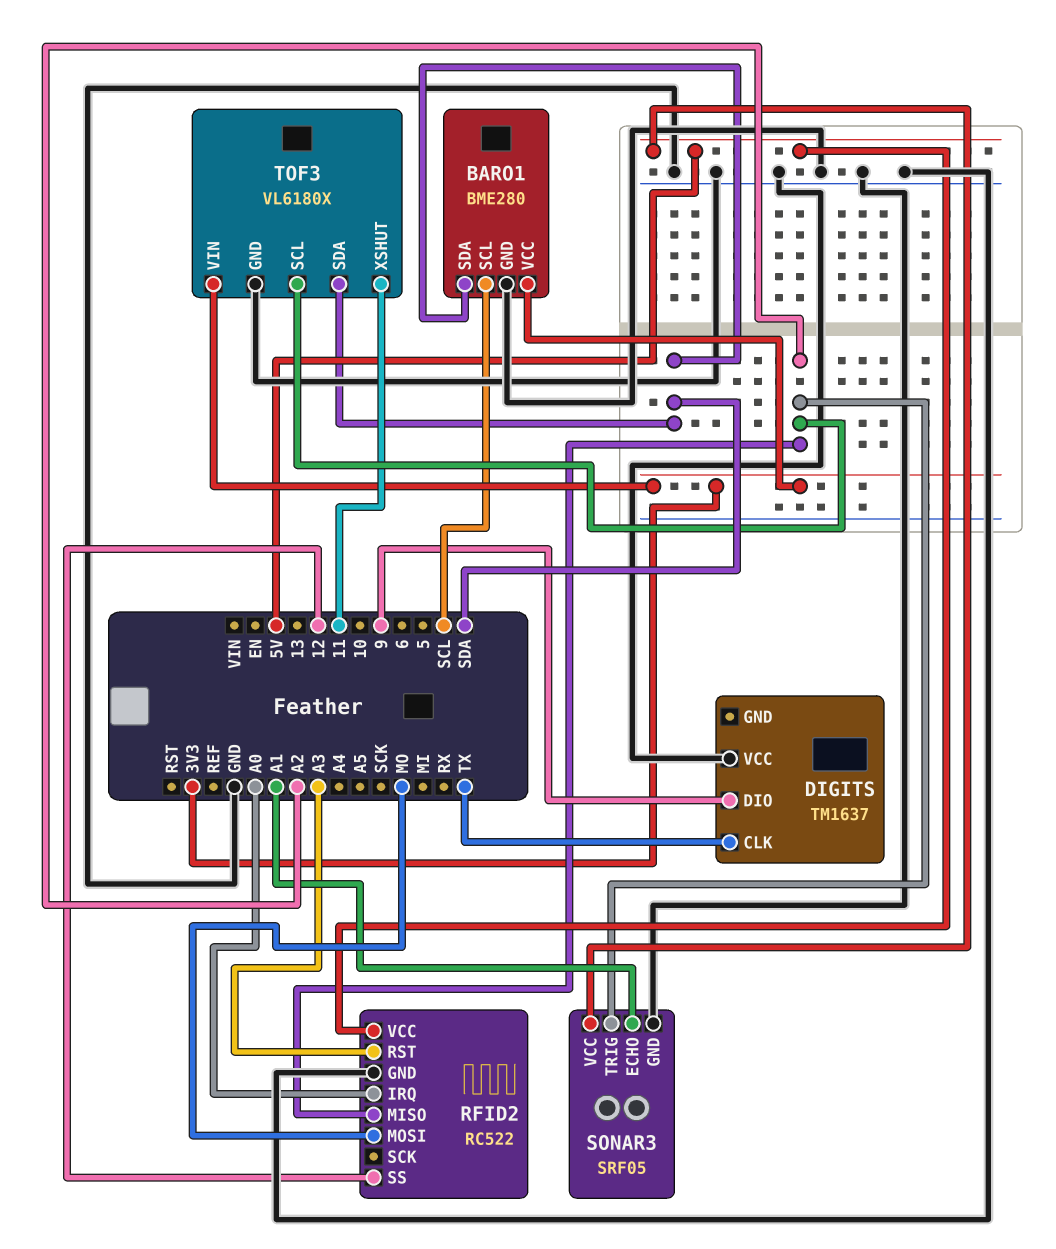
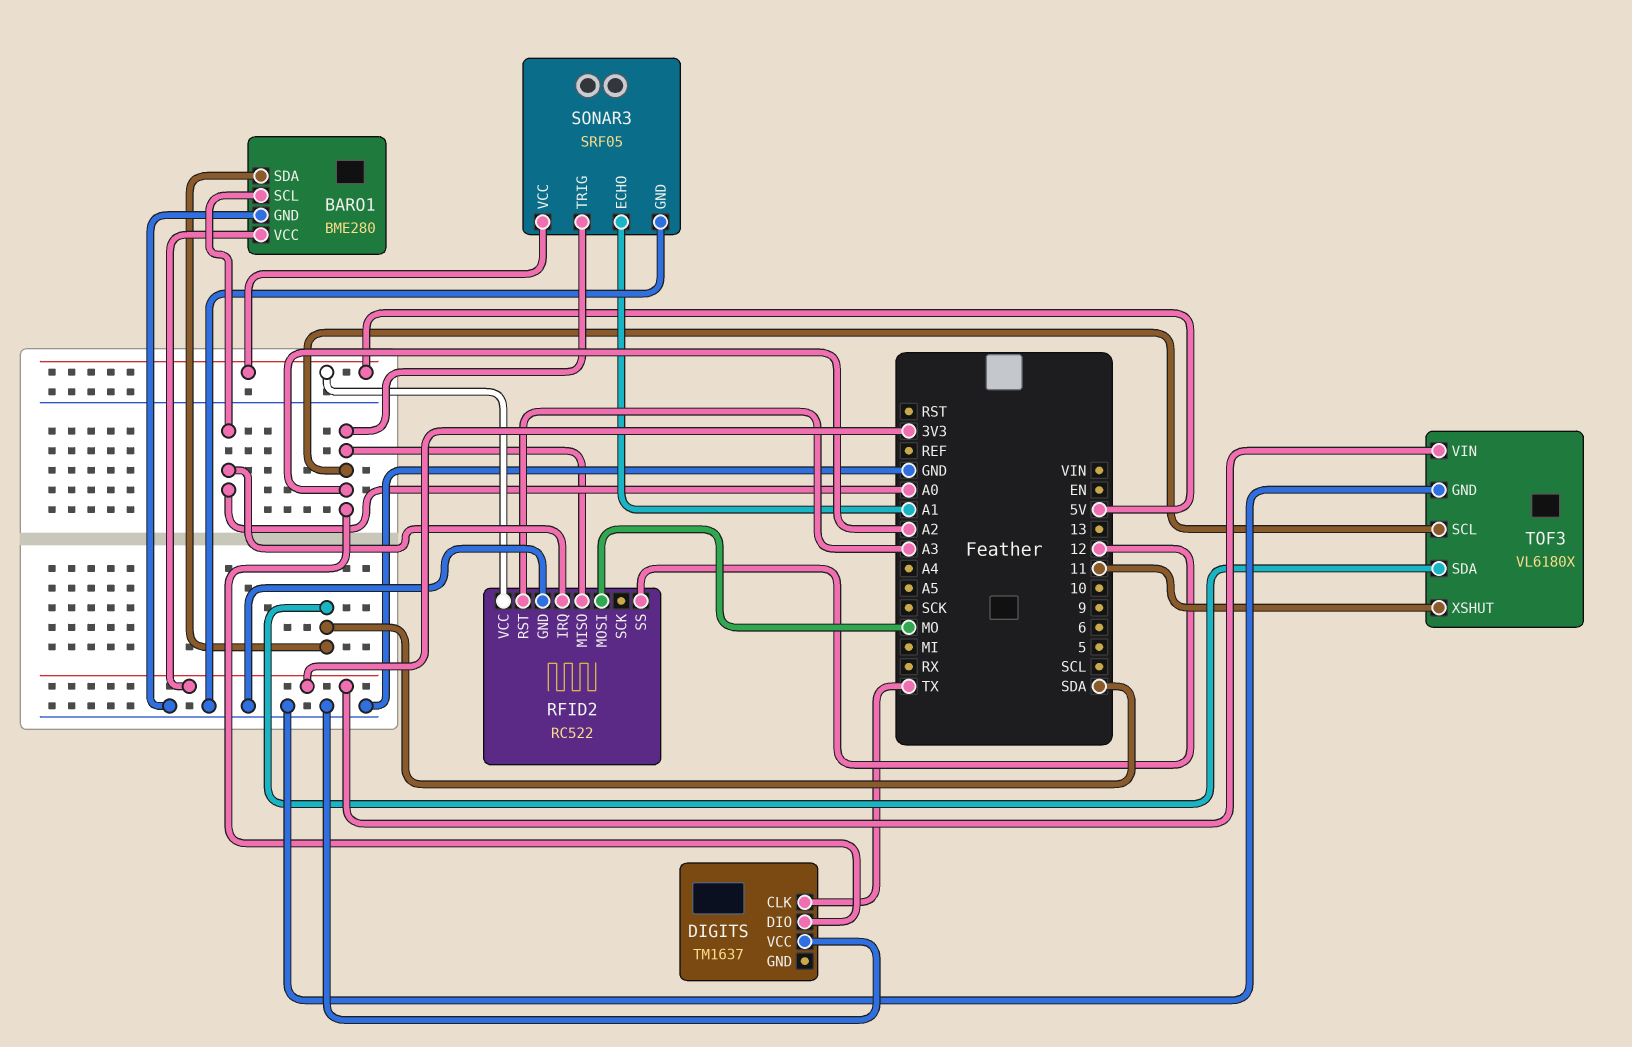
BARO1 pin SCL: SCL -> A0
DIGITS pin DIO: 9 -> A2

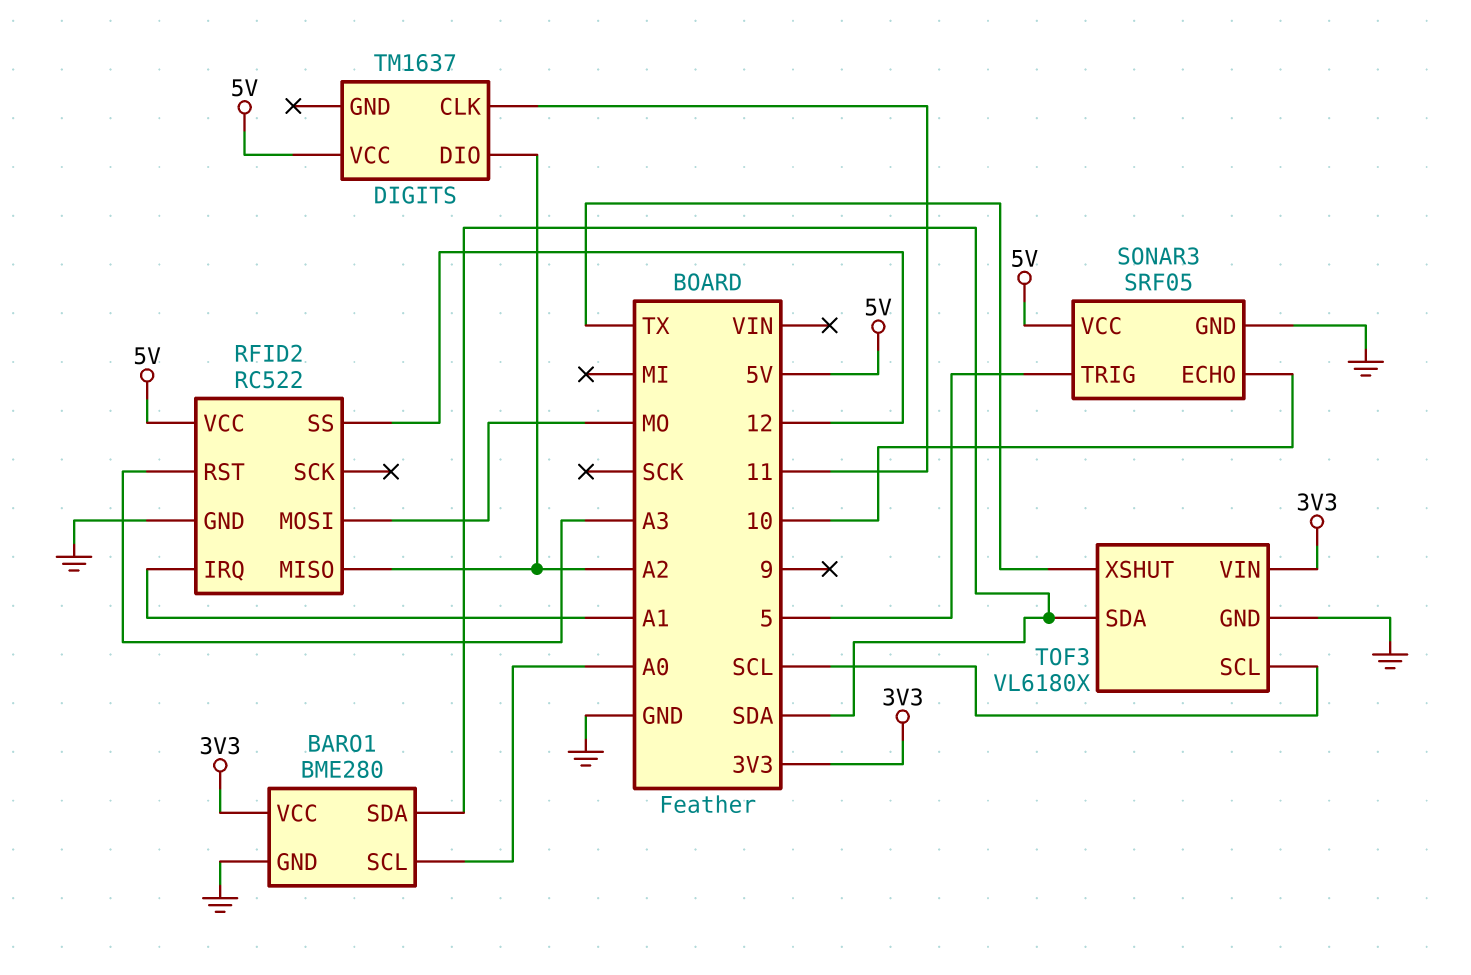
DIGITS pin CLK: TX -> 11
DIGITS pin VCC: GND -> 5V
RFID2 pin IRQ: A0 -> A1
SONAR3 pin ECHO: A1 -> 10
SONAR3 pin TRIG: A2 -> 5
TOF3 pin SCL: A2 -> SCL
TOF3 pin XSHUT: 11 -> TX

